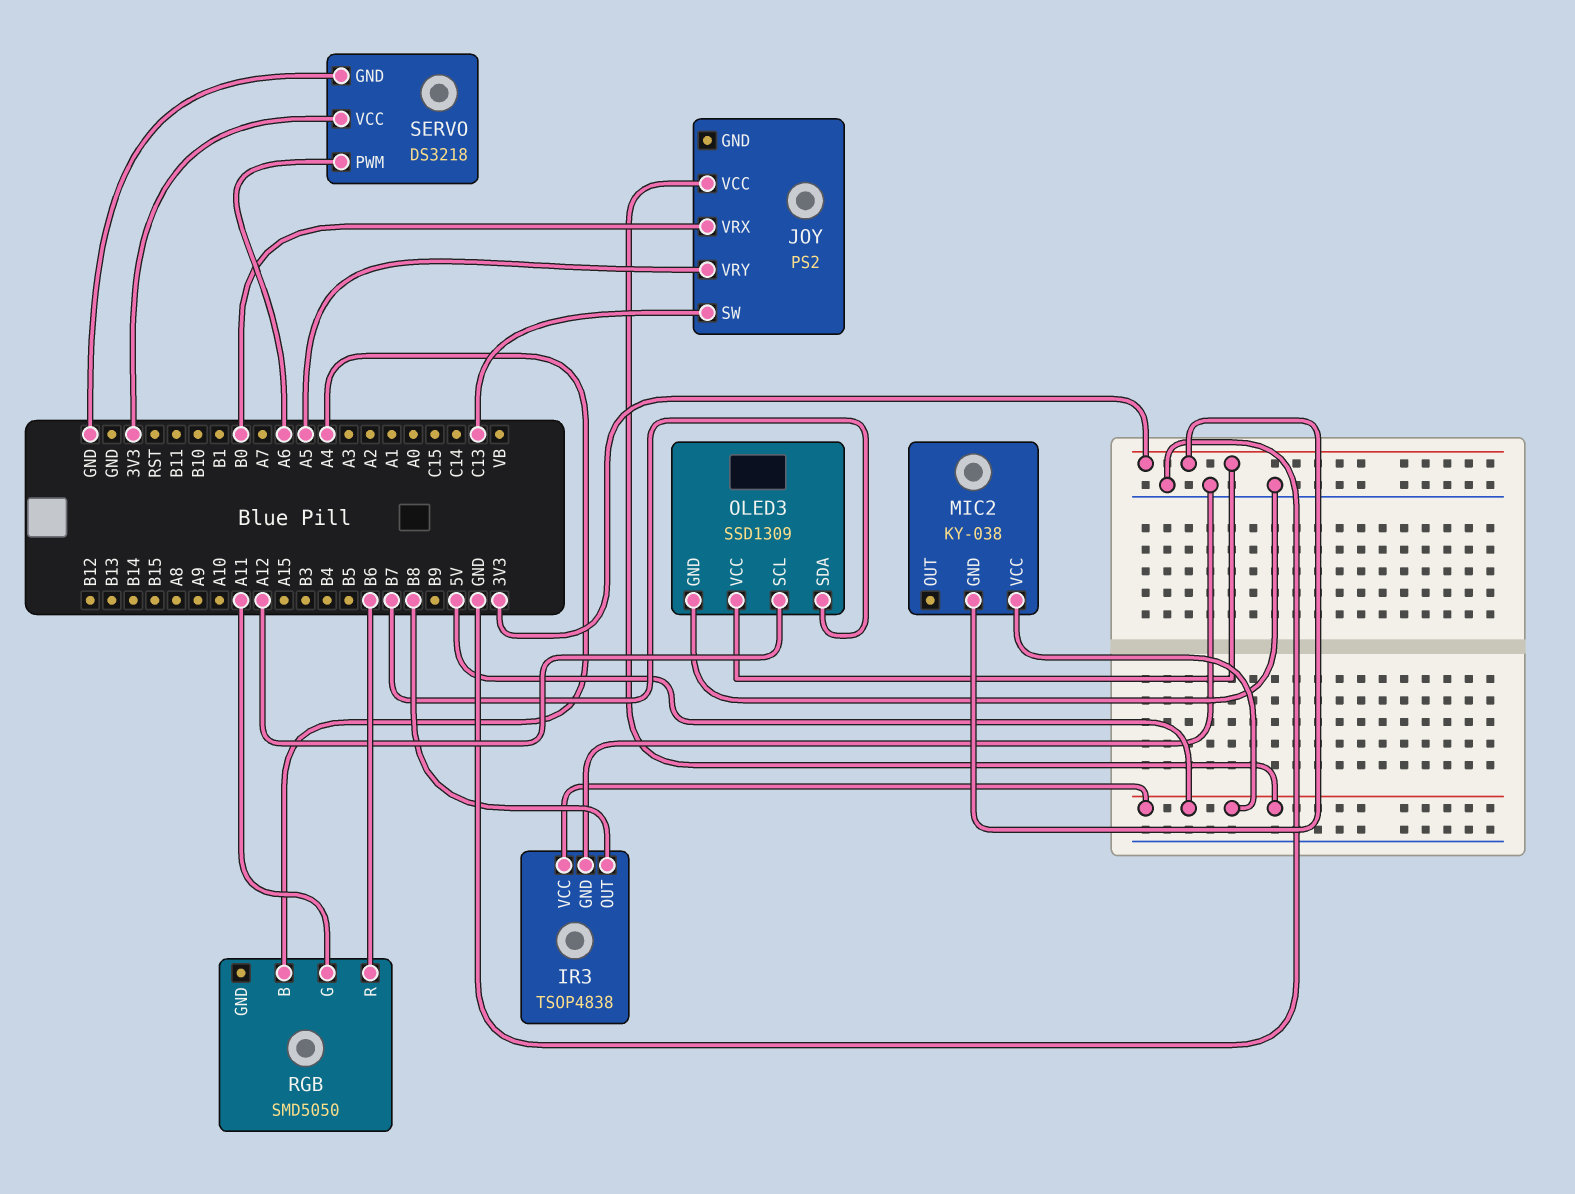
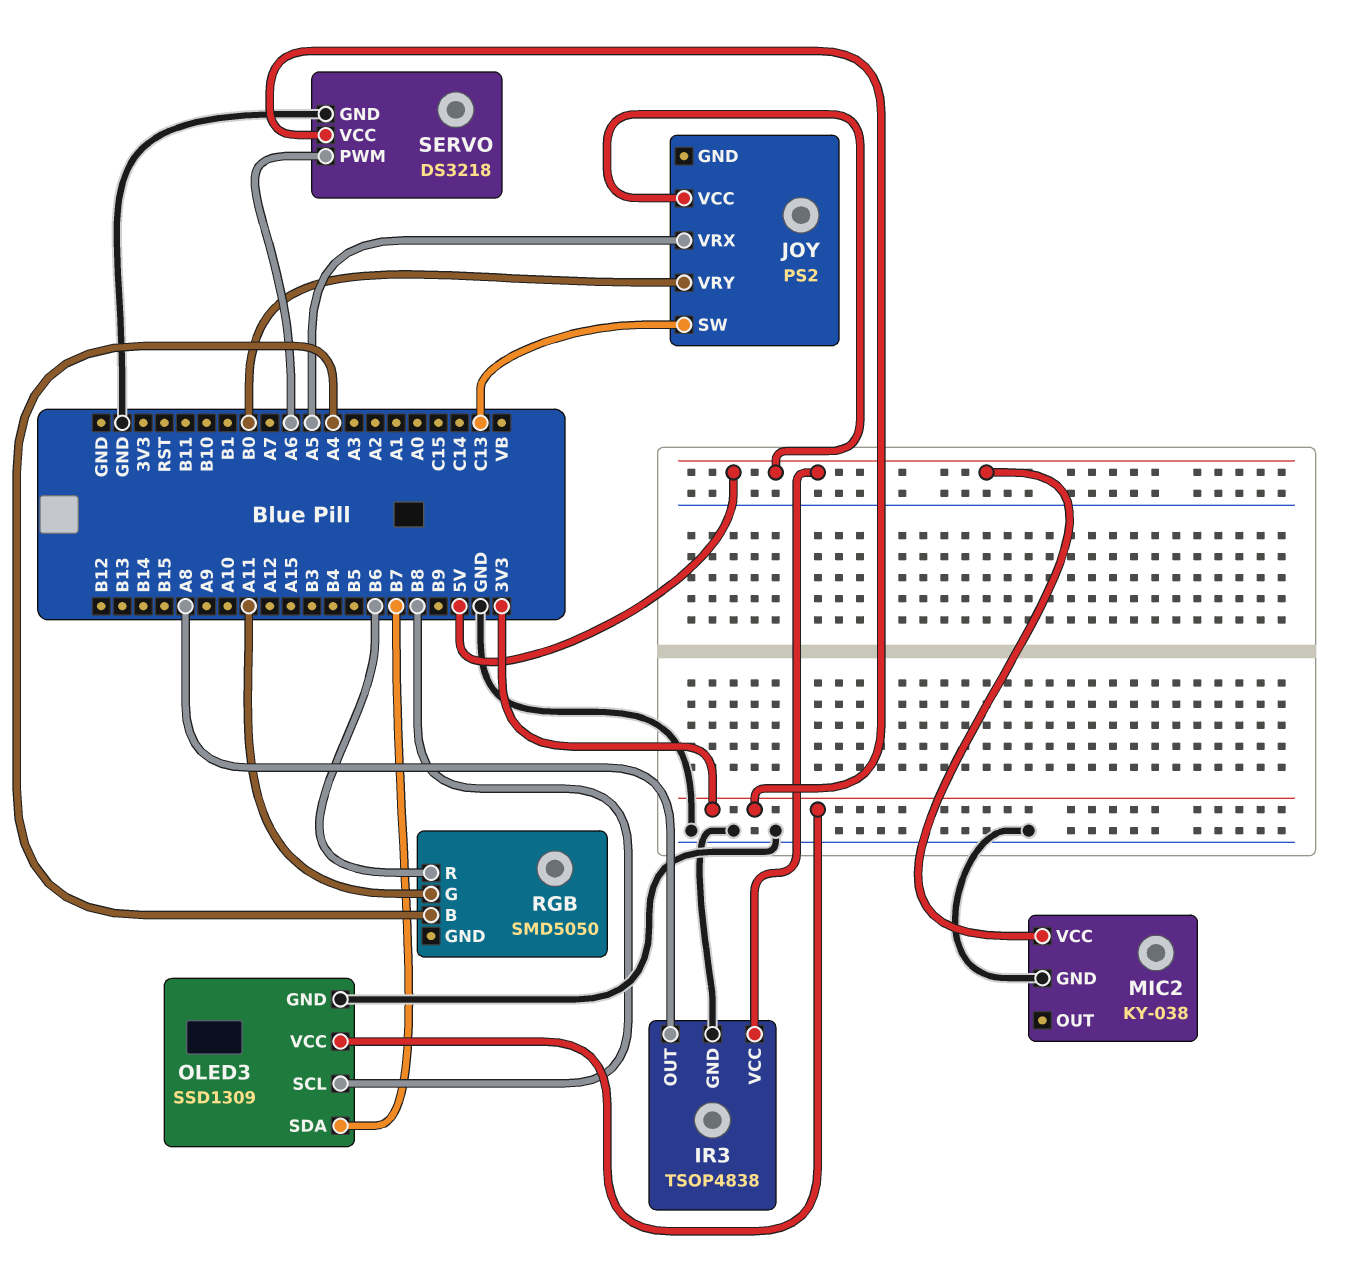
IR3 pin OUT: B8 -> A8
JOY pin VRX: B0 -> A5
JOY pin VRY: A5 -> B0
MIC2 pin GND: 3V3 -> GND
OLED3 pin SCL: A12 -> B8

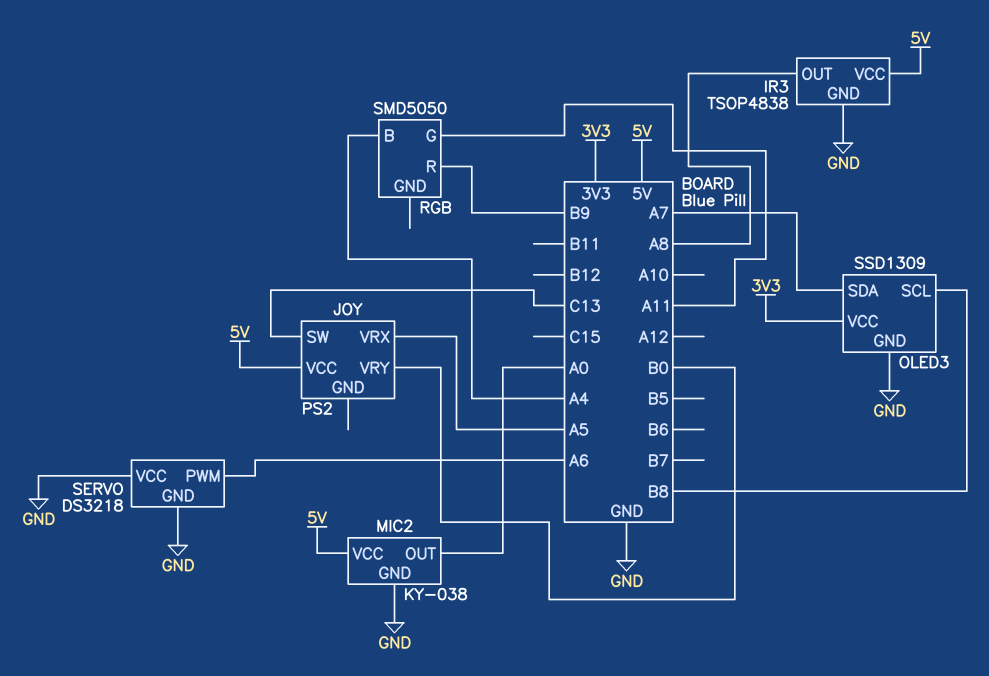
MIC2 pin OUT: none -> A0
OLED3 pin SDA: B7 -> A7
RGB pin R: B6 -> B9
SERVO pin VCC: 3V3 -> GND

